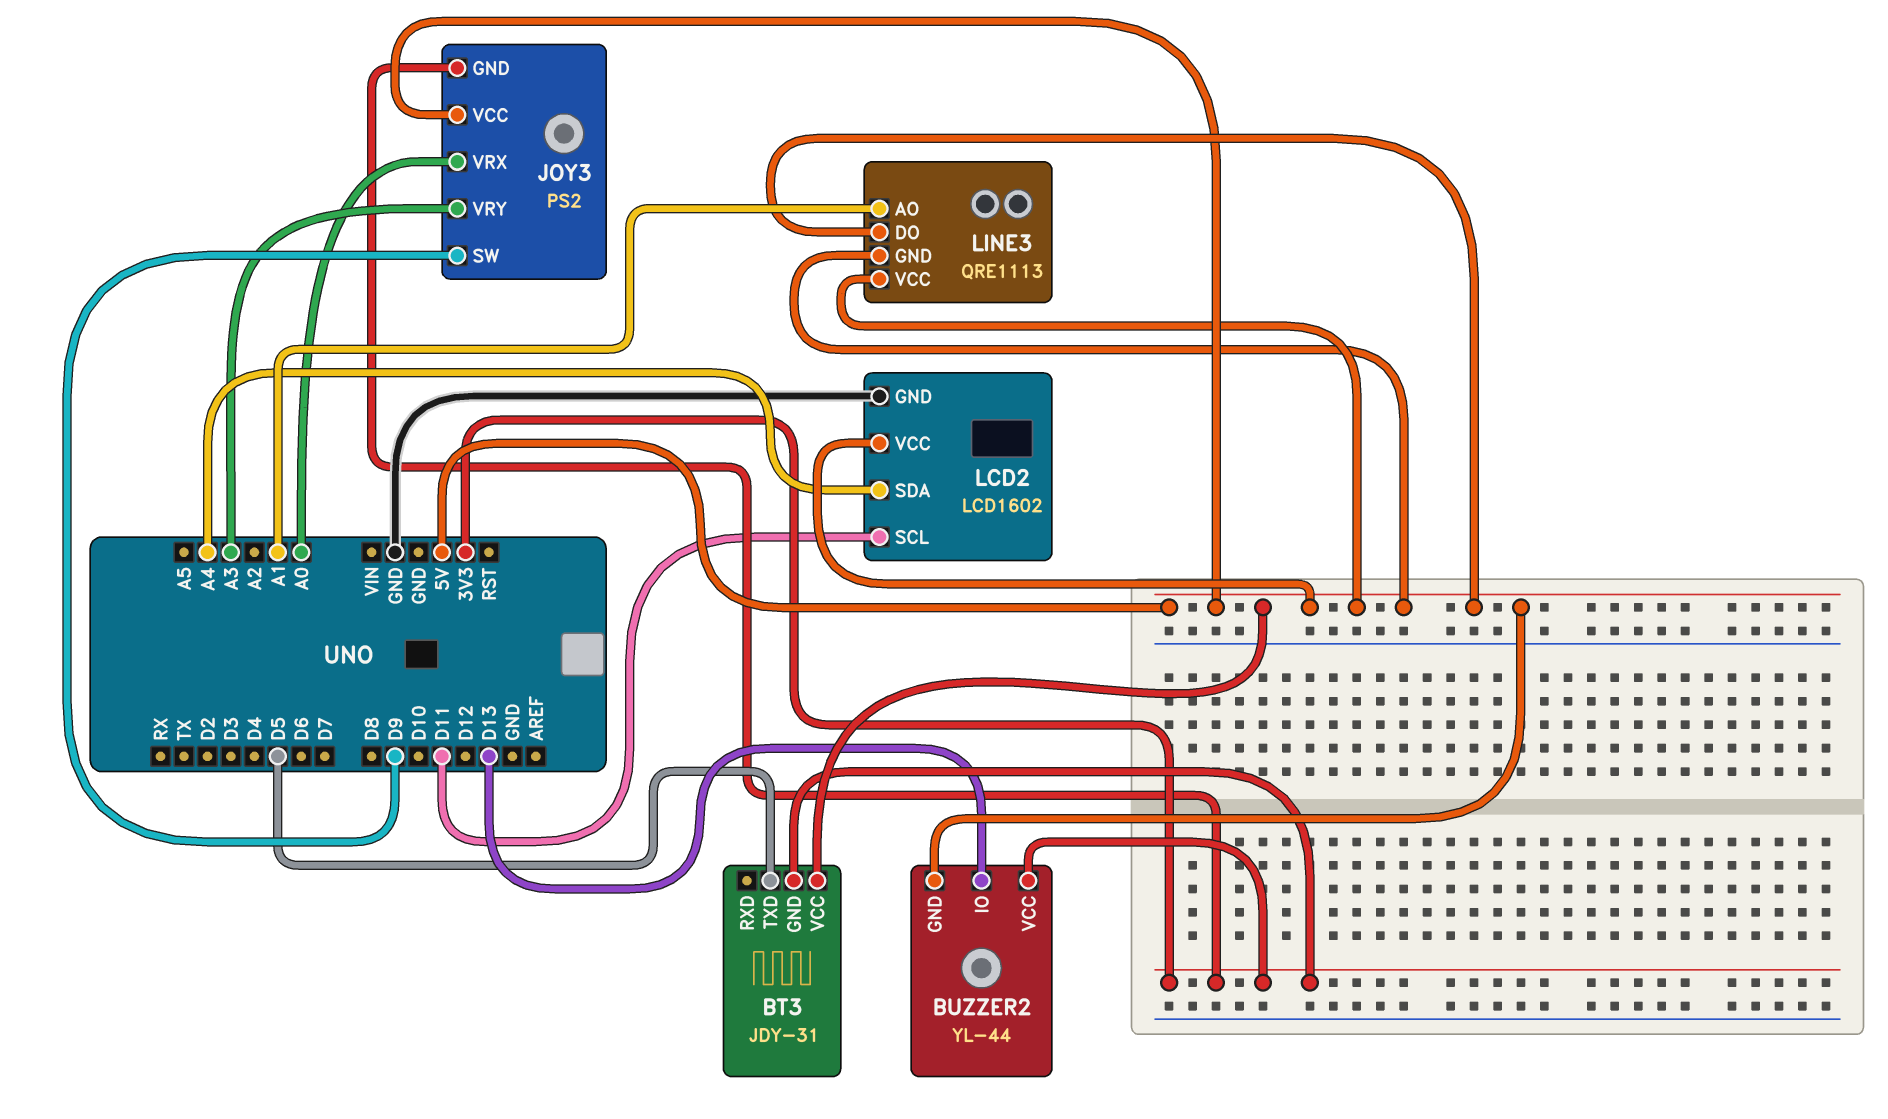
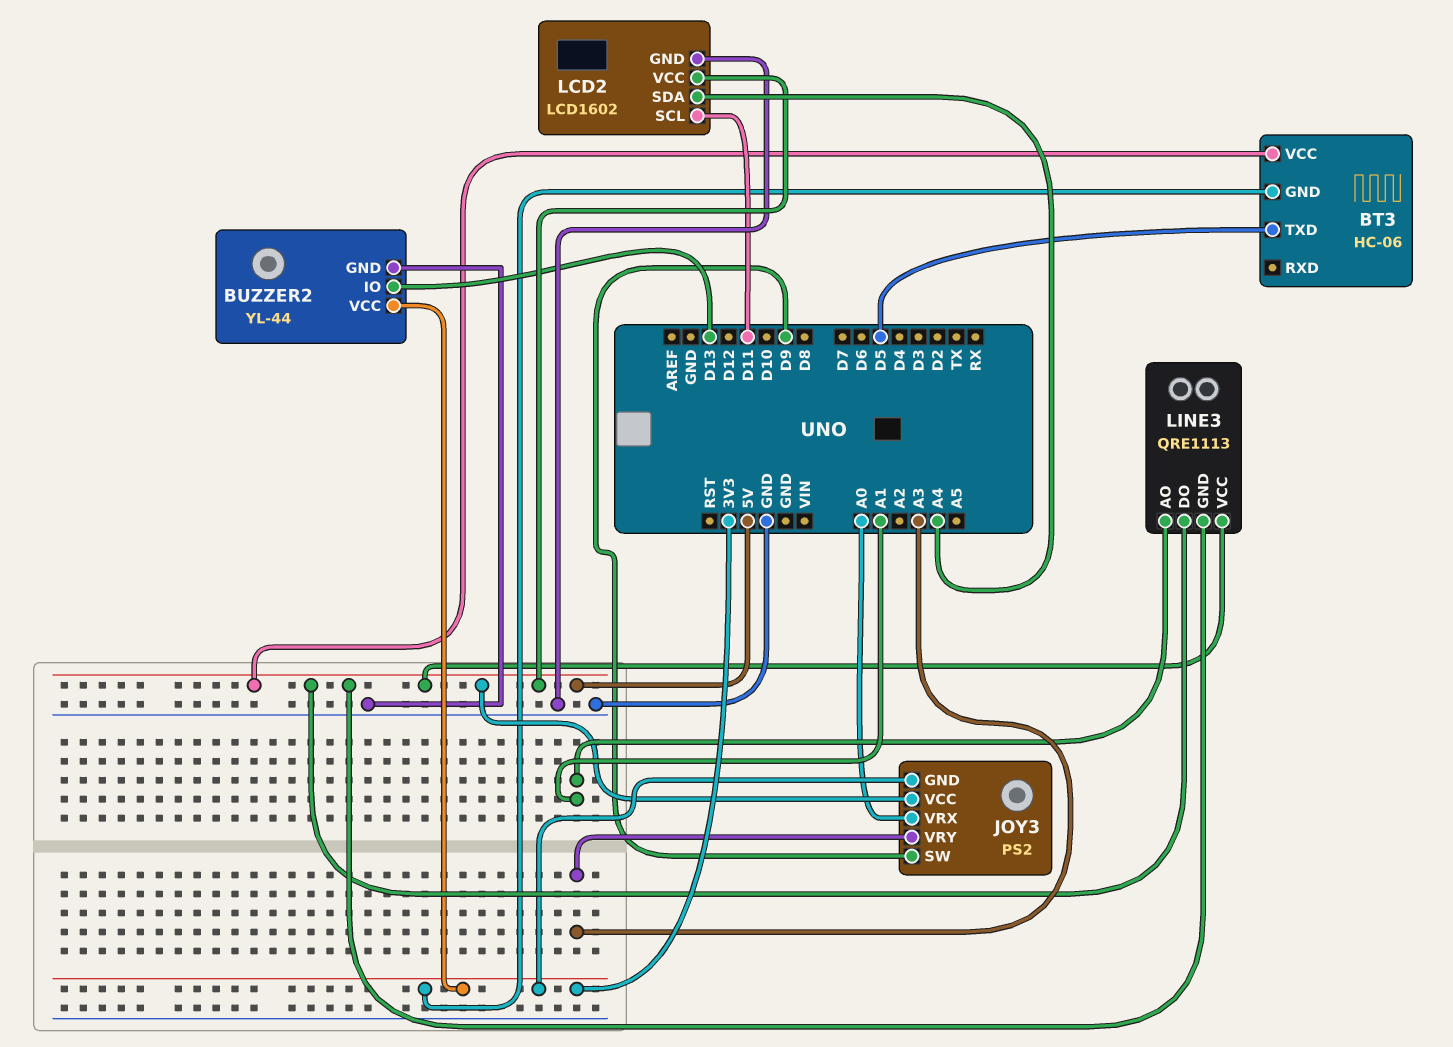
BT3: JDY-31 -> HC-06
BUZZER2 pin GND: 5V -> GND

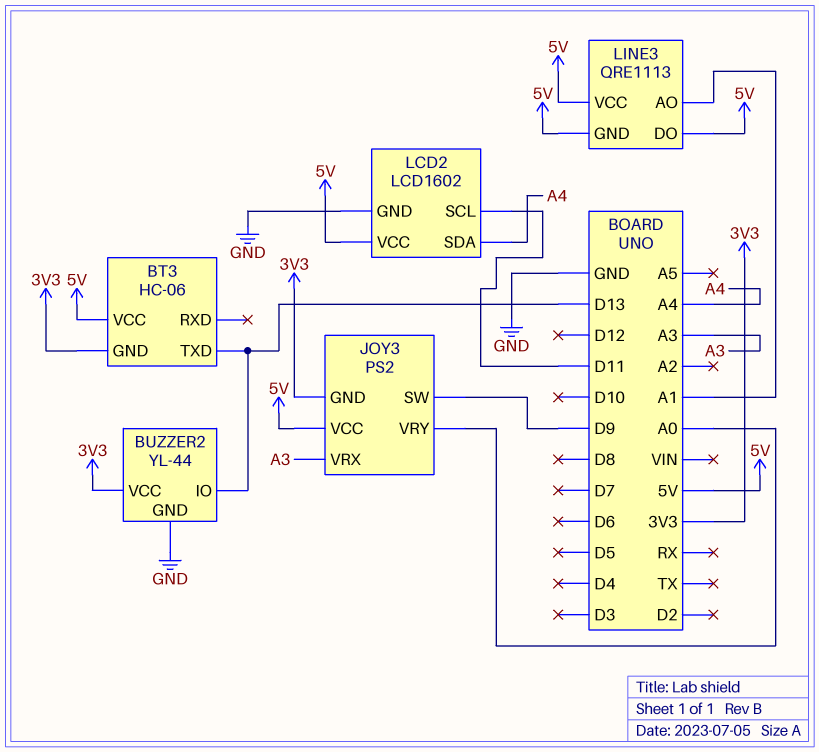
BT3 pin TXD: D5 -> D13
JOY3 pin VRX: A0 -> A3
JOY3 pin VRY: A3 -> A0

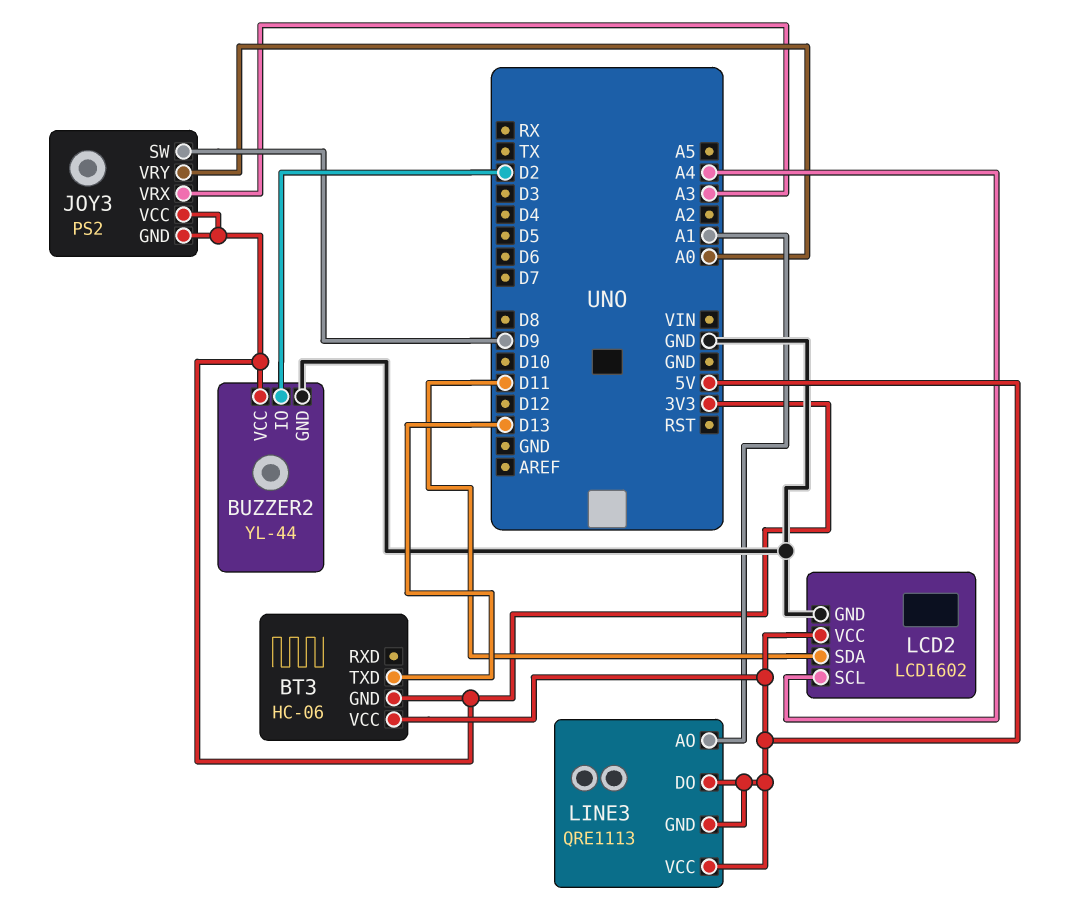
BUZZER2 pin IO: D13 -> D2
JOY3 pin VCC: 5V -> 3V3
LCD2 pin SCL: D11 -> A4
LCD2 pin SDA: A4 -> D11

